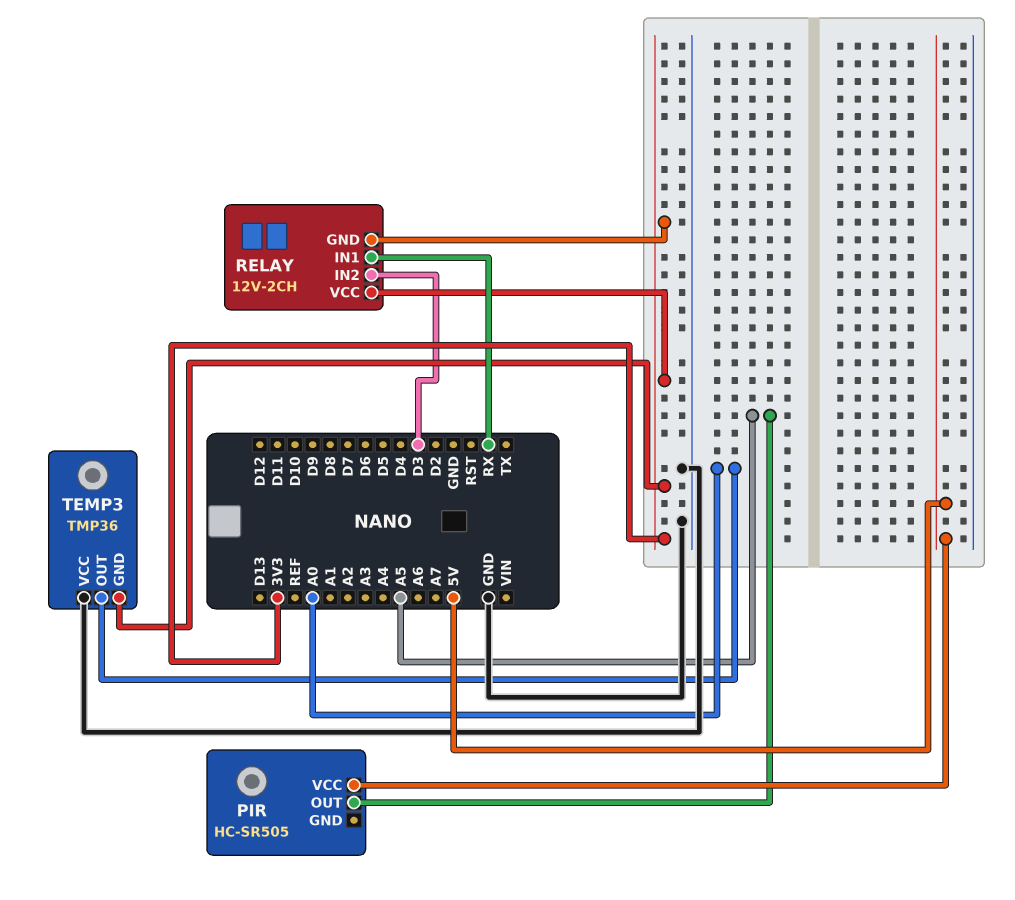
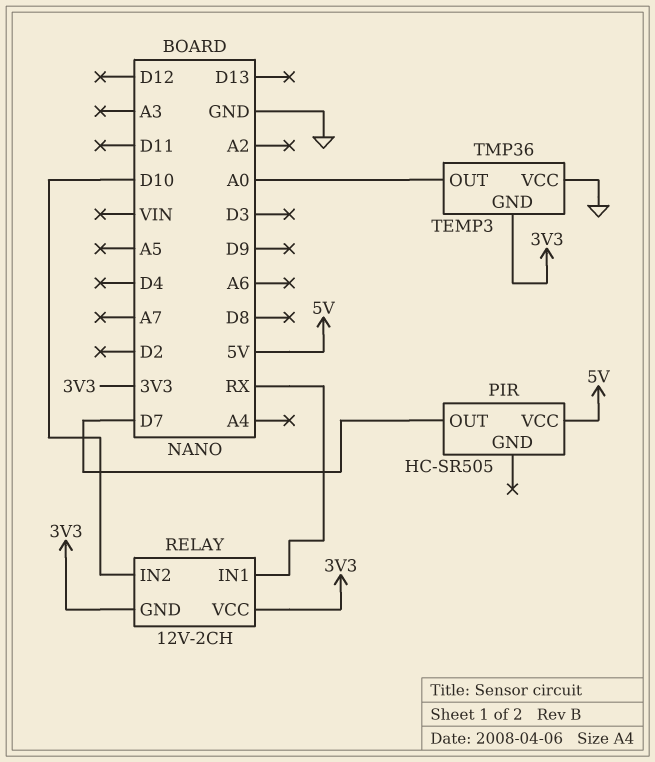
PIR pin OUT: A5 -> D7
RELAY pin IN2: D3 -> D10

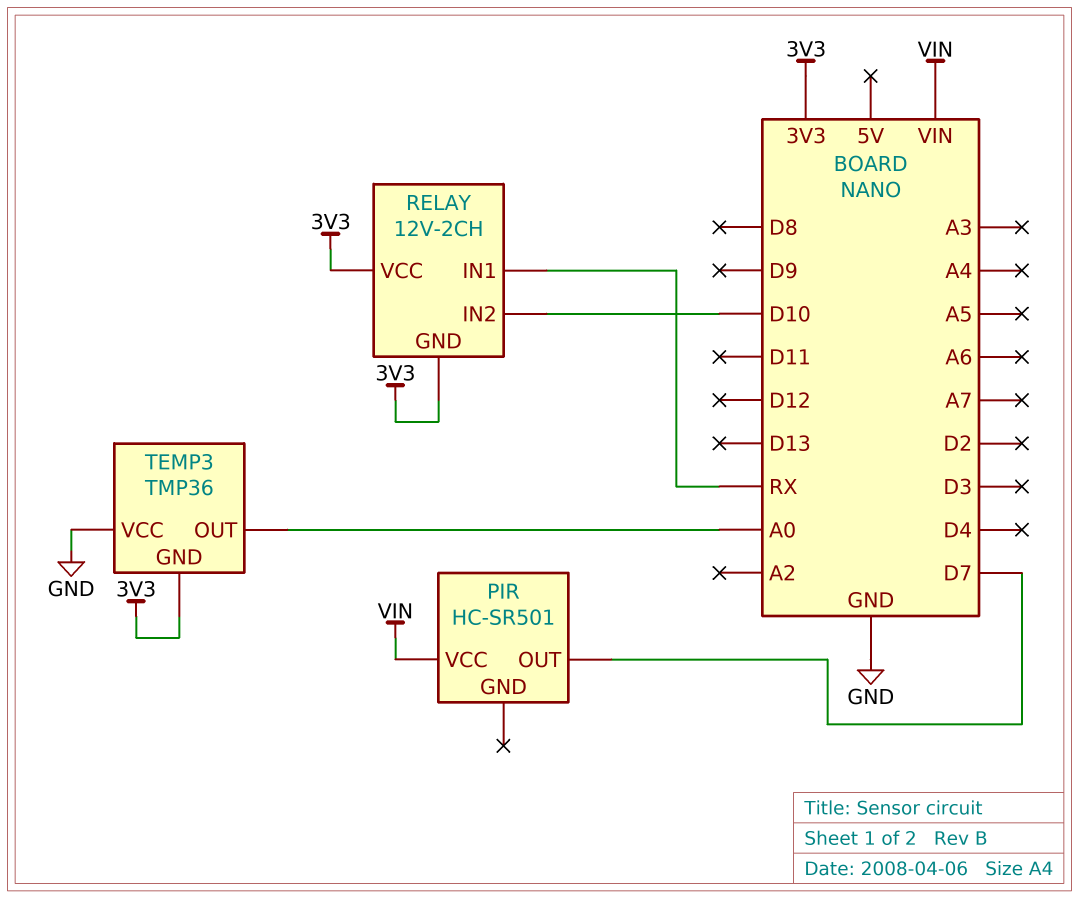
PIR: HC-SR505 -> HC-SR501
PIR pin VCC: 5V -> VIN

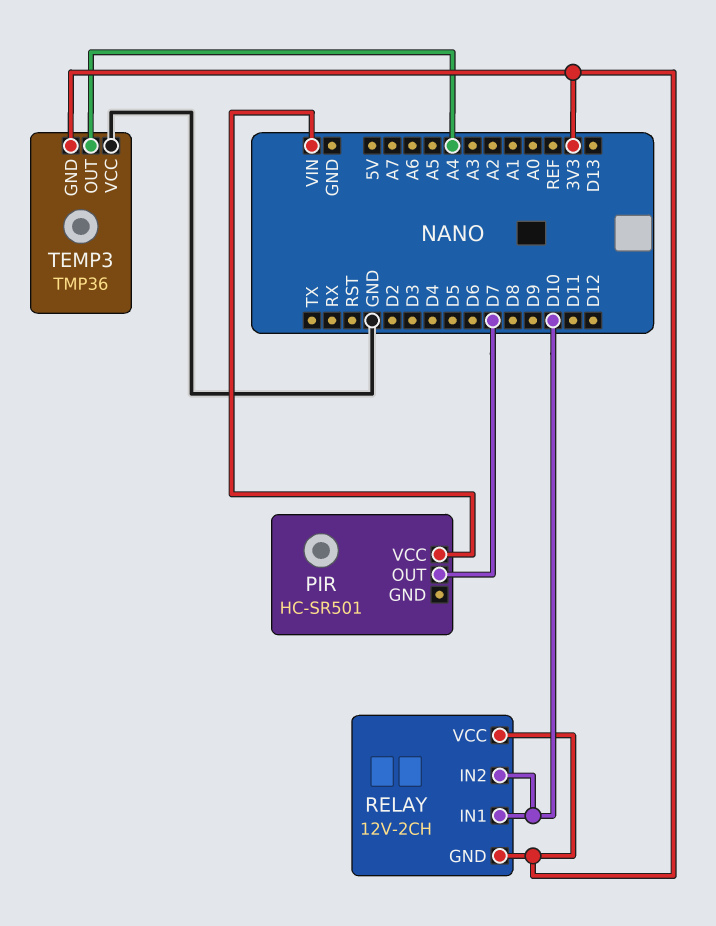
RELAY pin IN1: RX -> D10
TEMP3 pin OUT: A0 -> A4

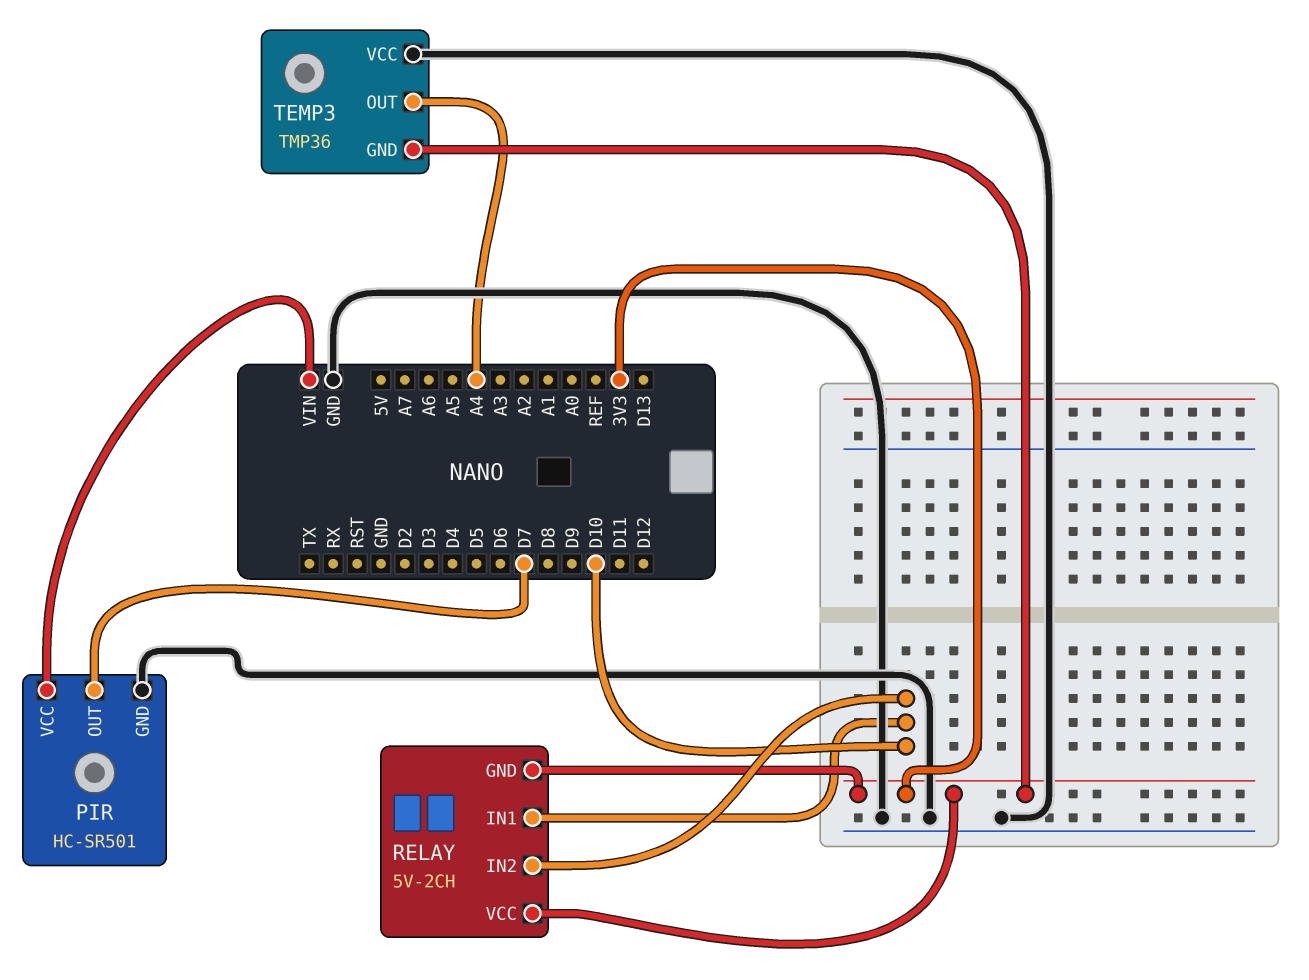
PIR pin GND: none -> GND
RELAY: 12V-2CH -> 5V-2CH

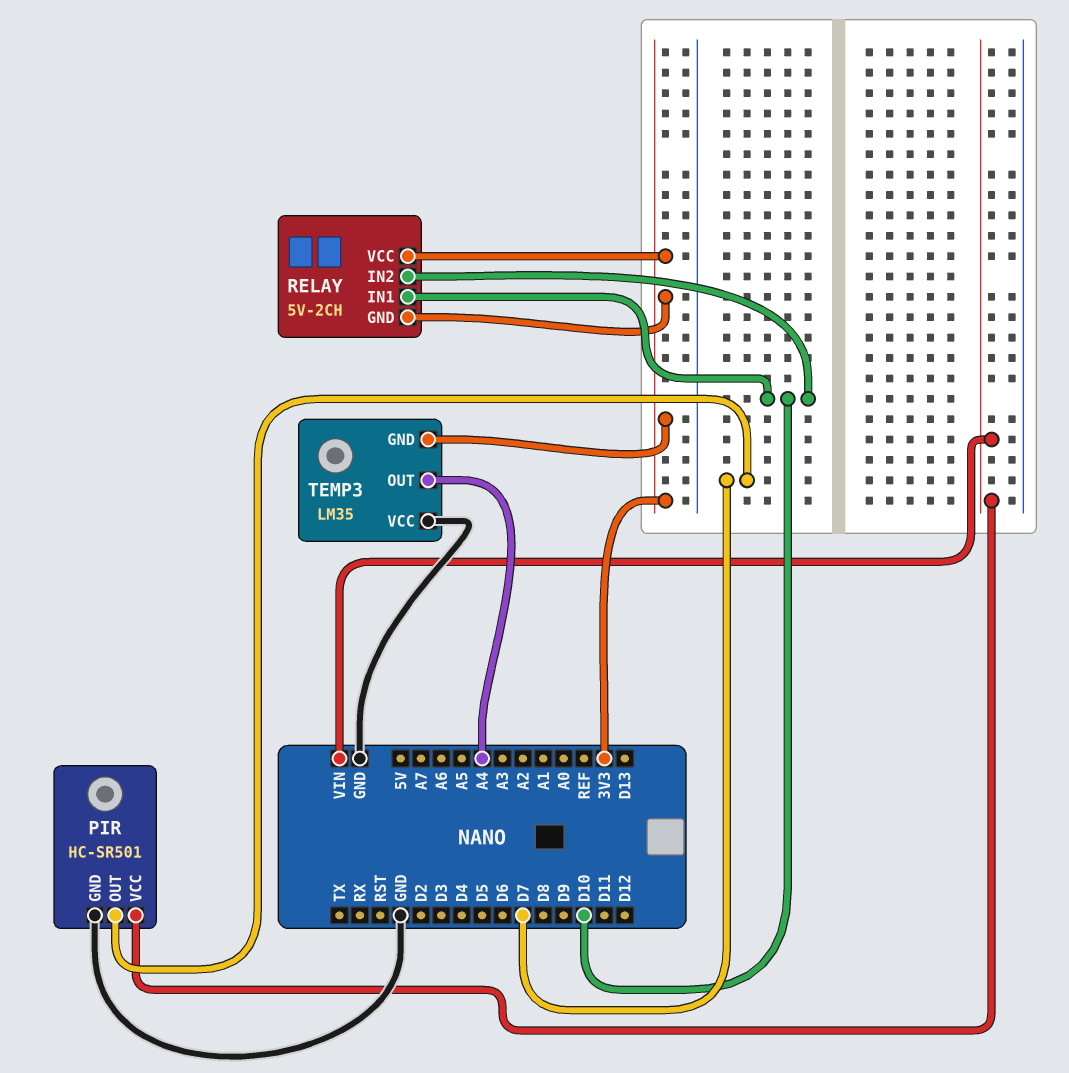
TEMP3: TMP36 -> LM35

